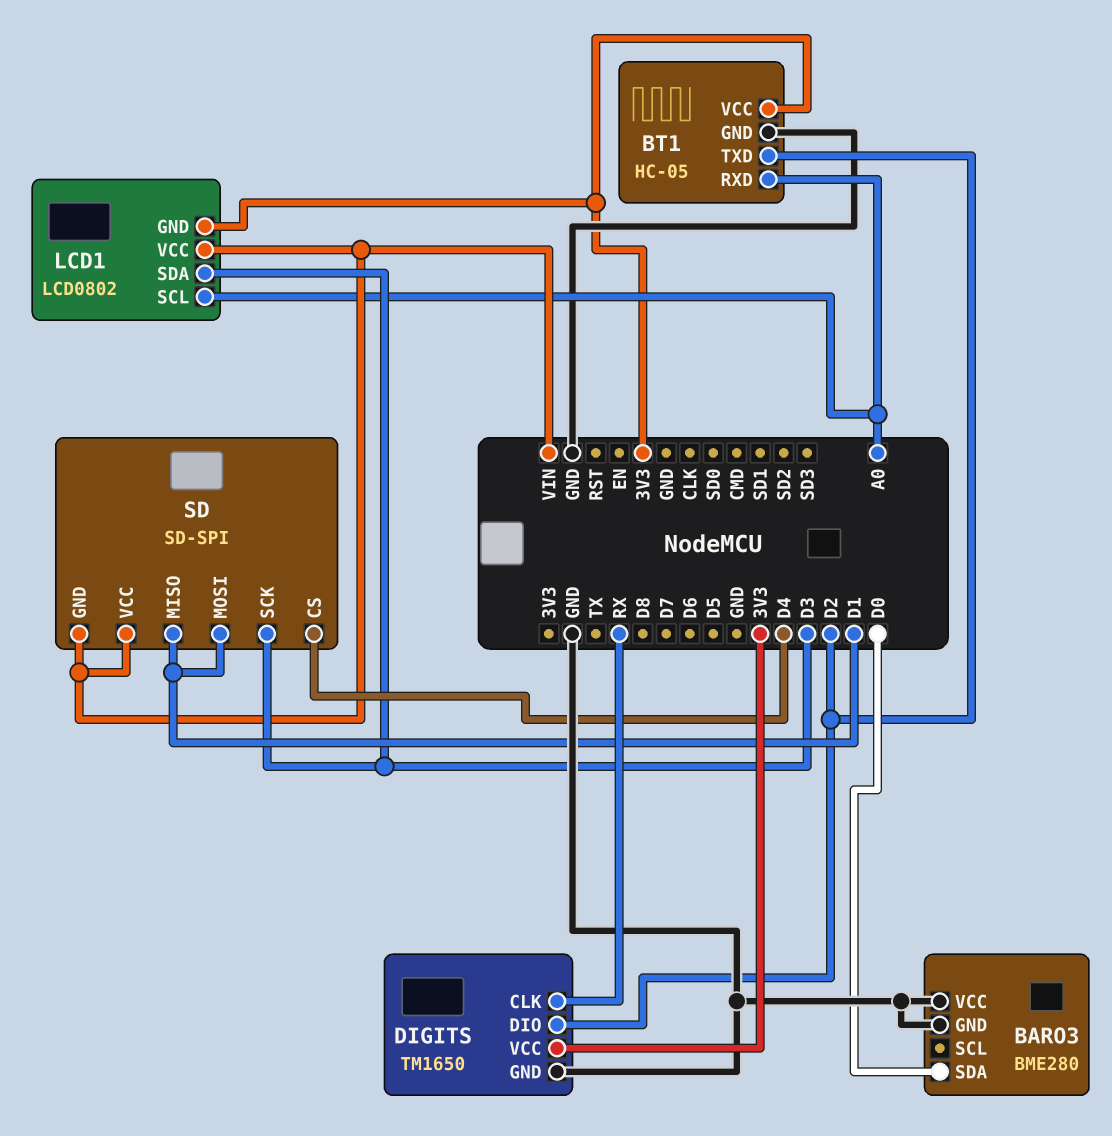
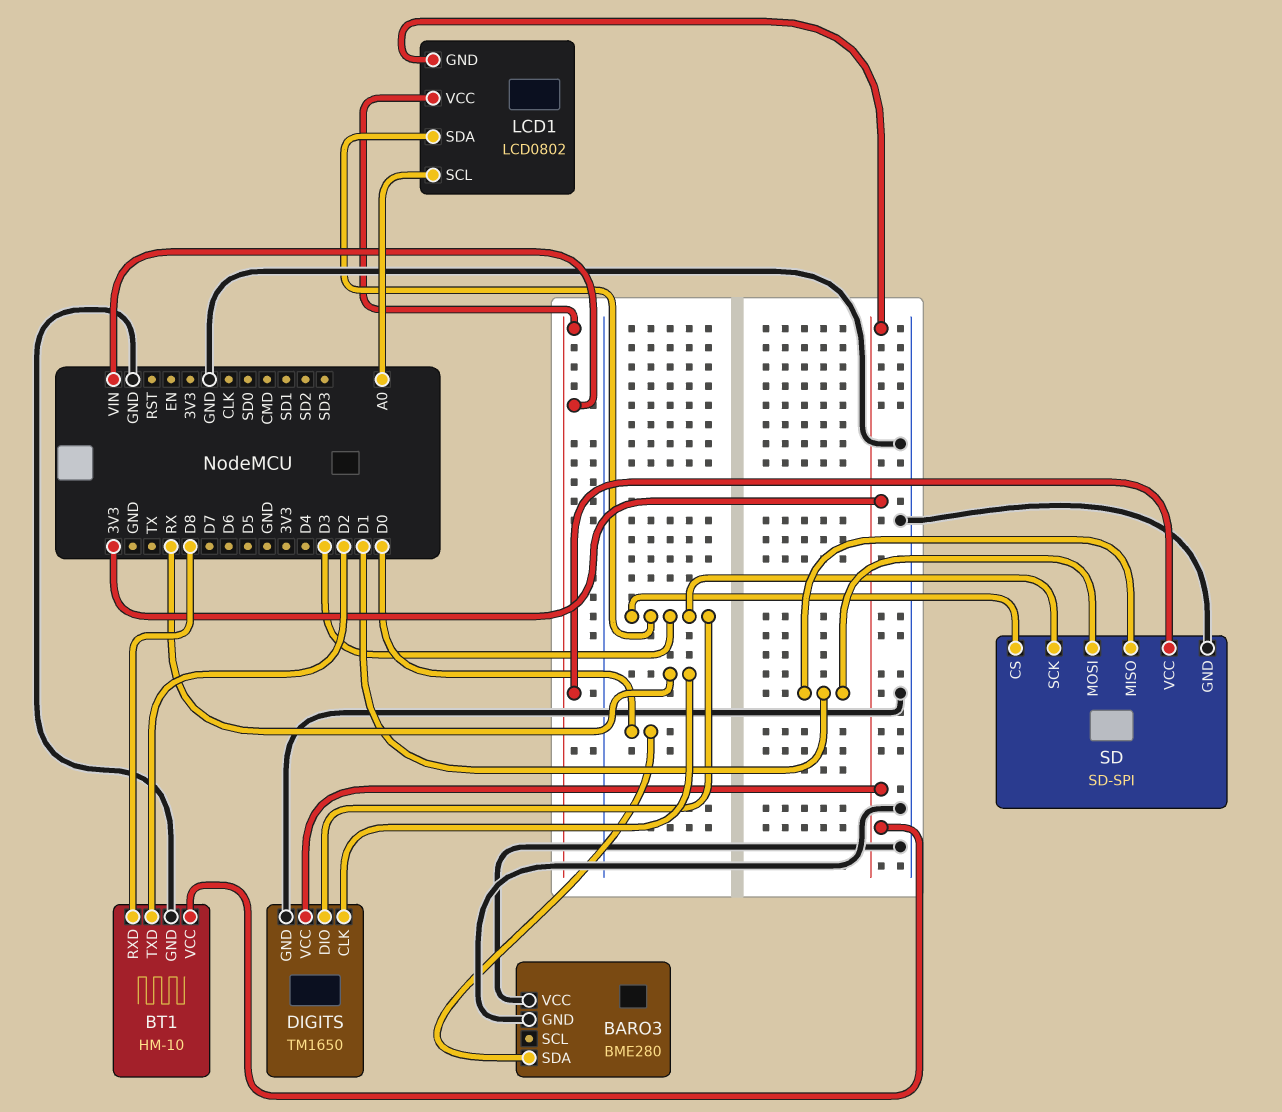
BT1: HC-05 -> HM-10
BT1 pin RXD: A0 -> D8
DIGITS pin DIO: D2 -> D3
SD pin CS: D4 -> D3
SD pin GND: VIN -> GND

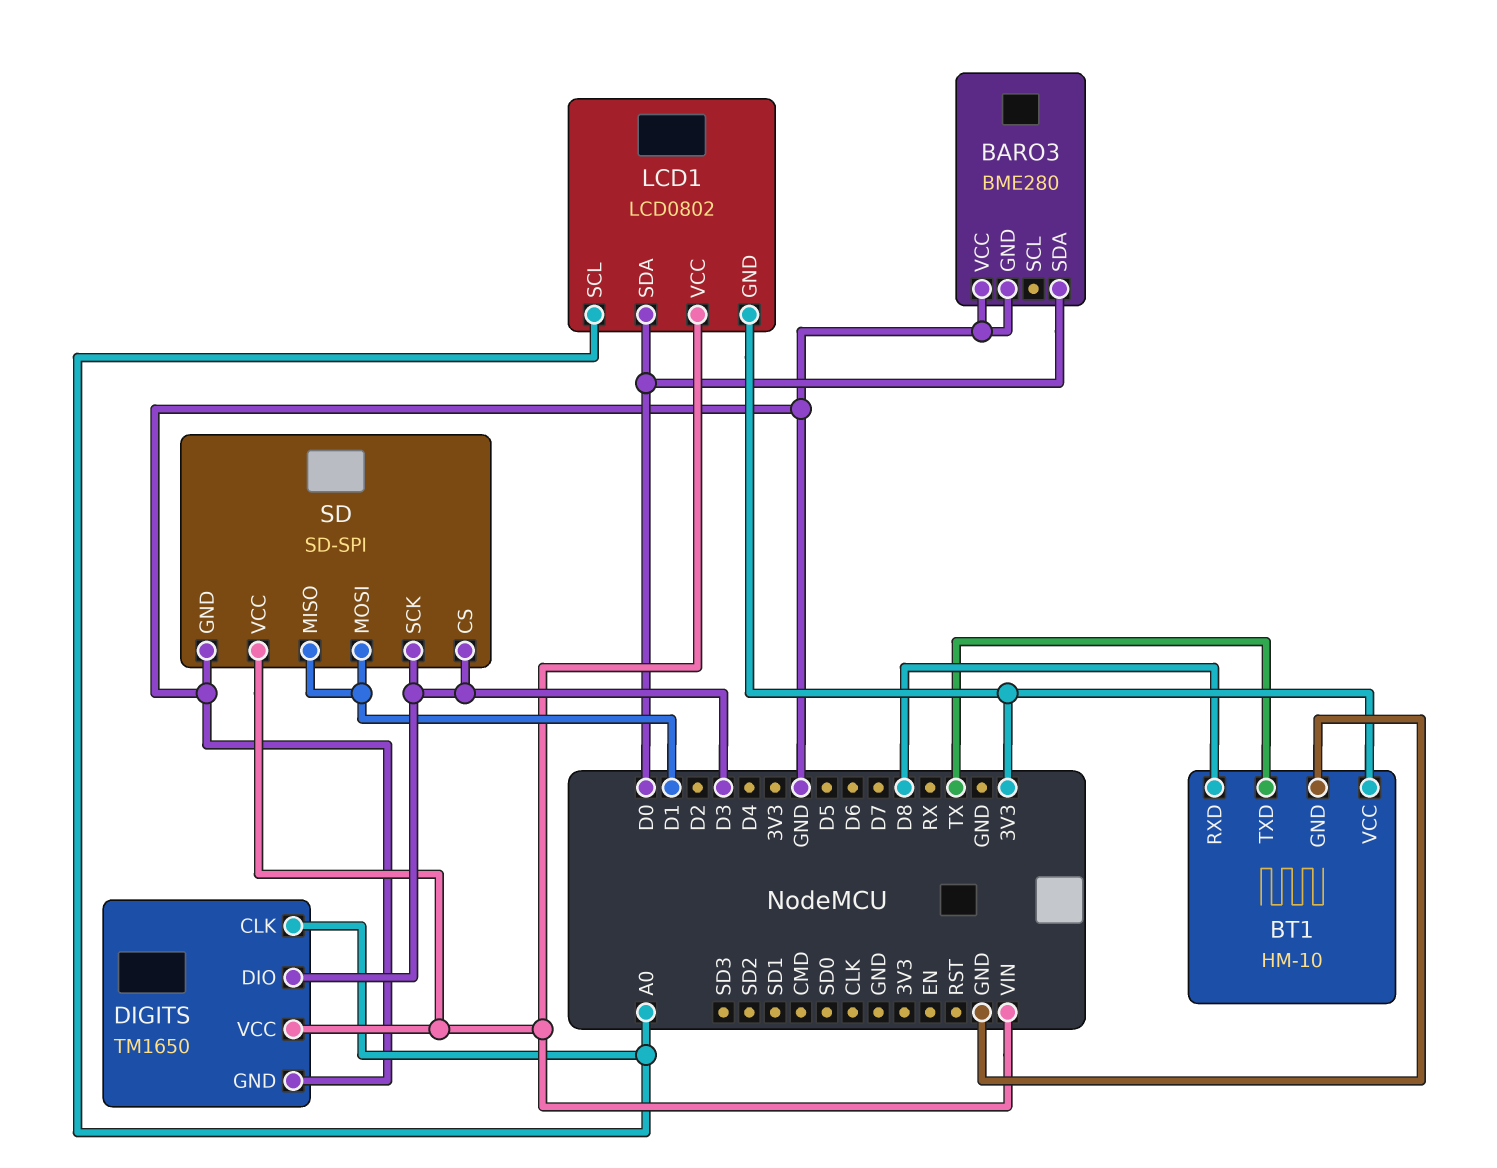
BT1 pin TXD: D2 -> TX
DIGITS pin CLK: RX -> A0
DIGITS pin VCC: 3V3 -> VIN
LCD1 pin SDA: D3 -> D0

